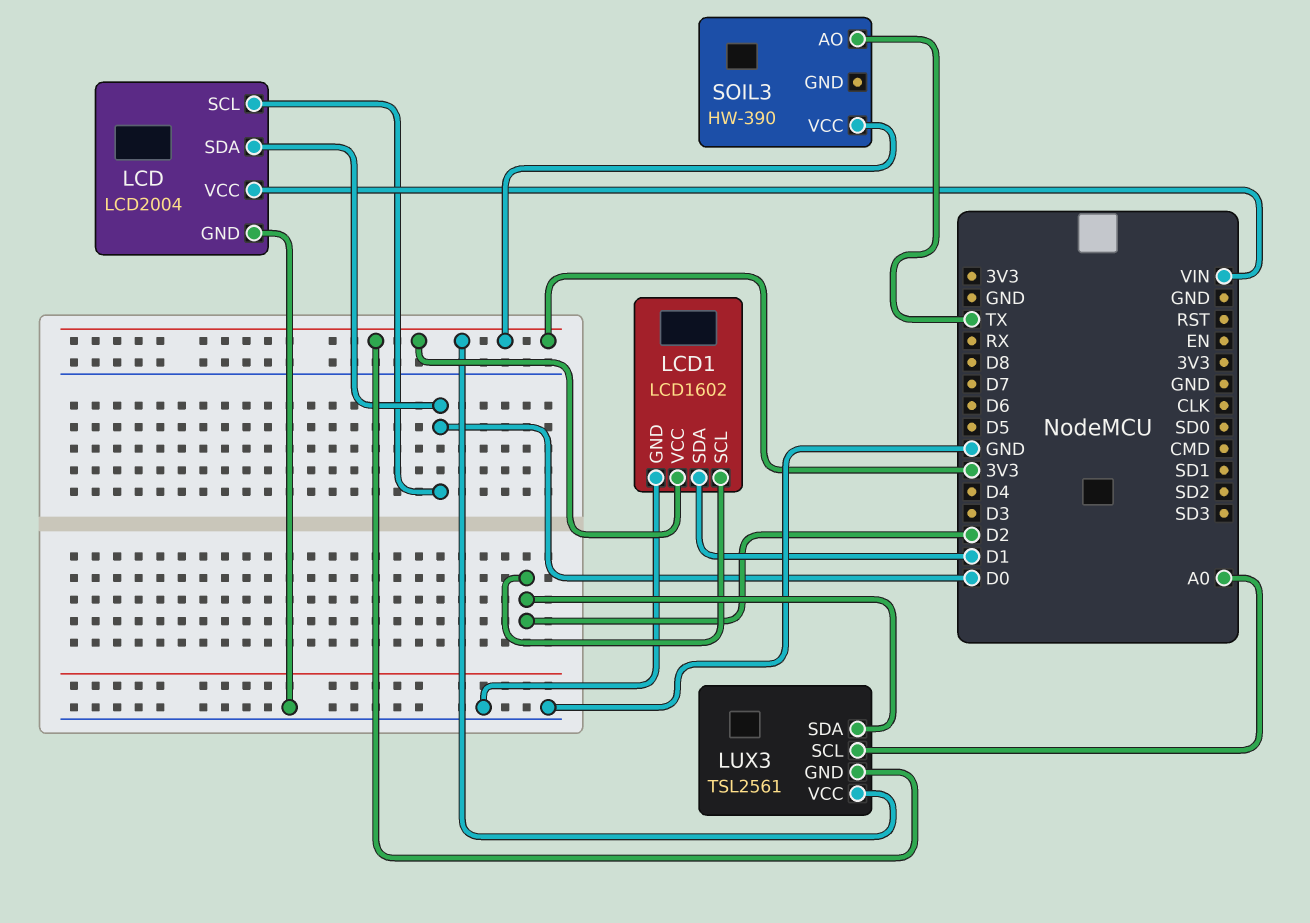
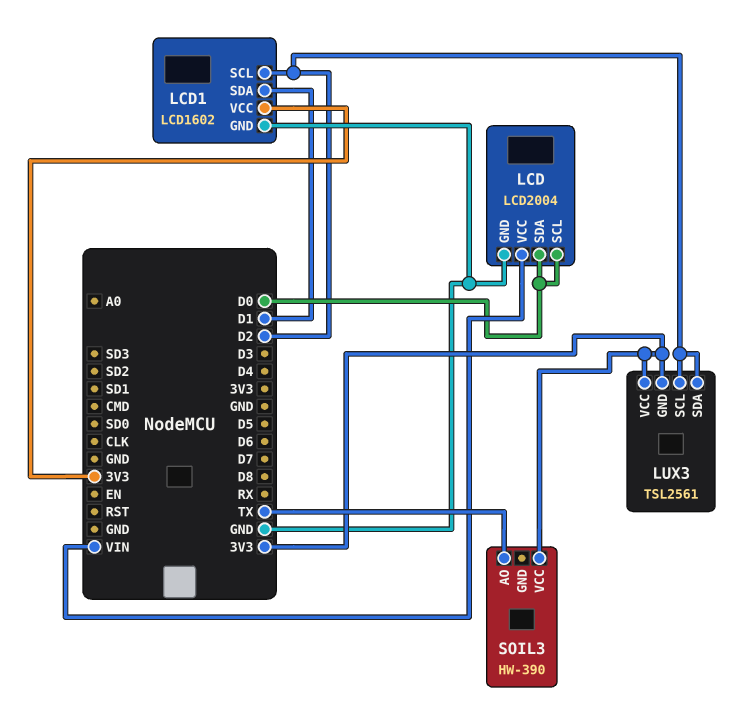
LUX3 pin SCL: A0 -> D2

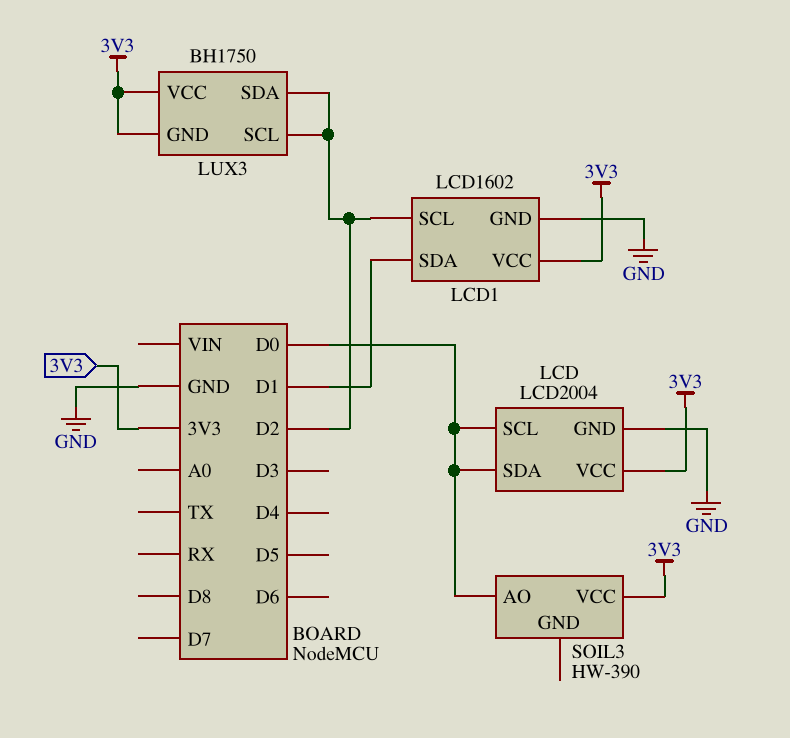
LCD pin VCC: VIN -> 3V3
LUX3: TSL2561 -> BH1750
SOIL3 pin AO: TX -> D0

